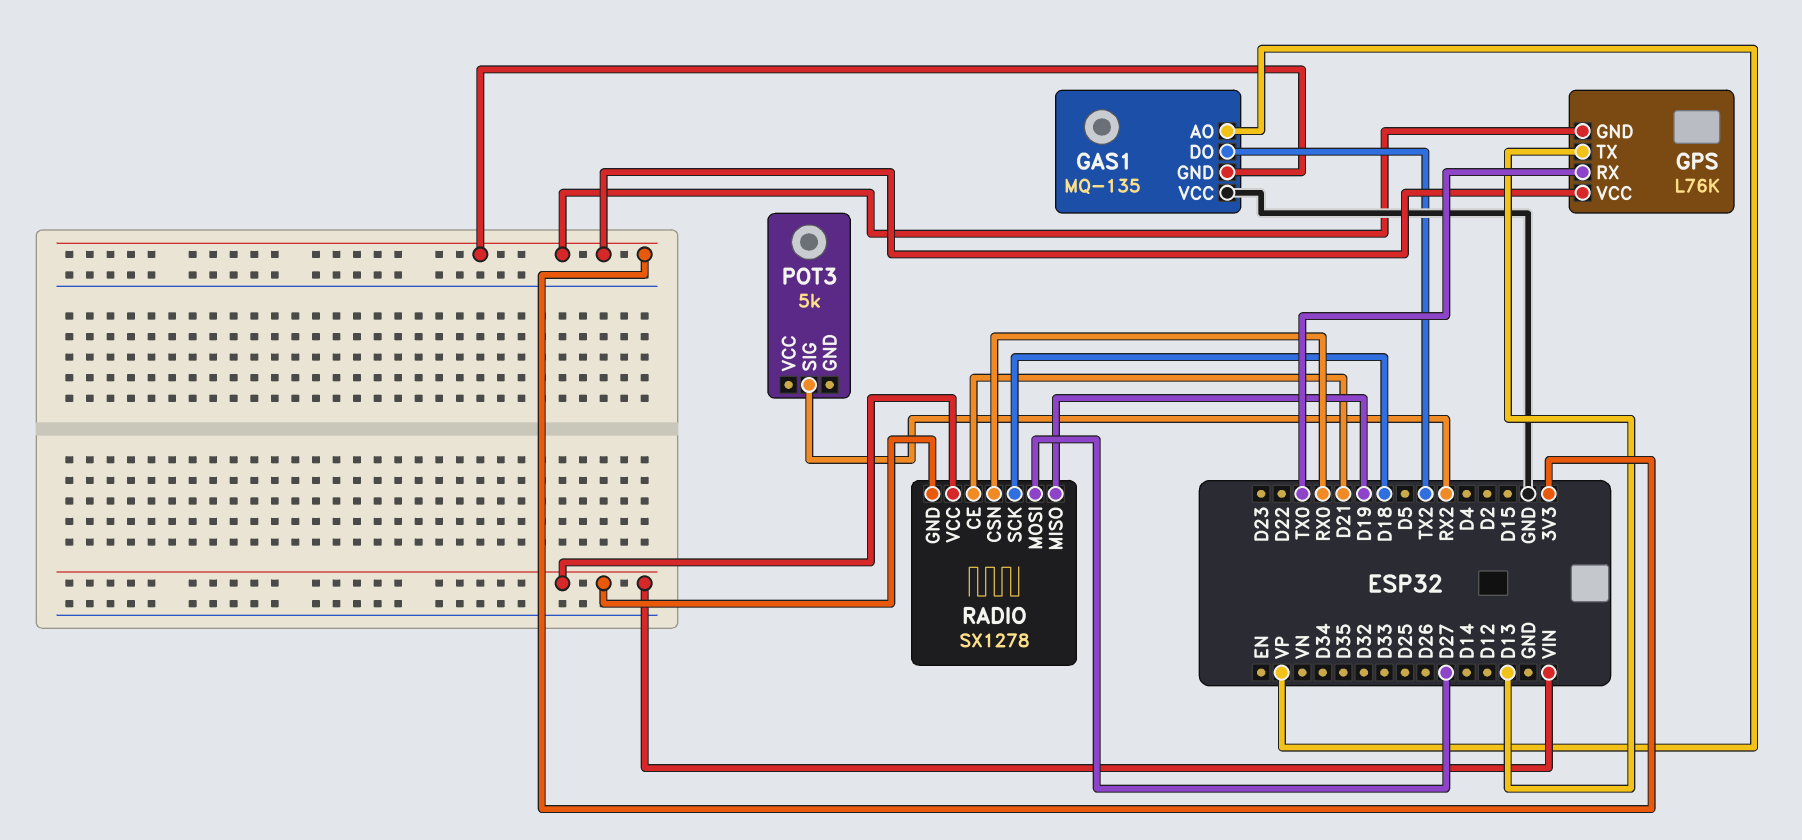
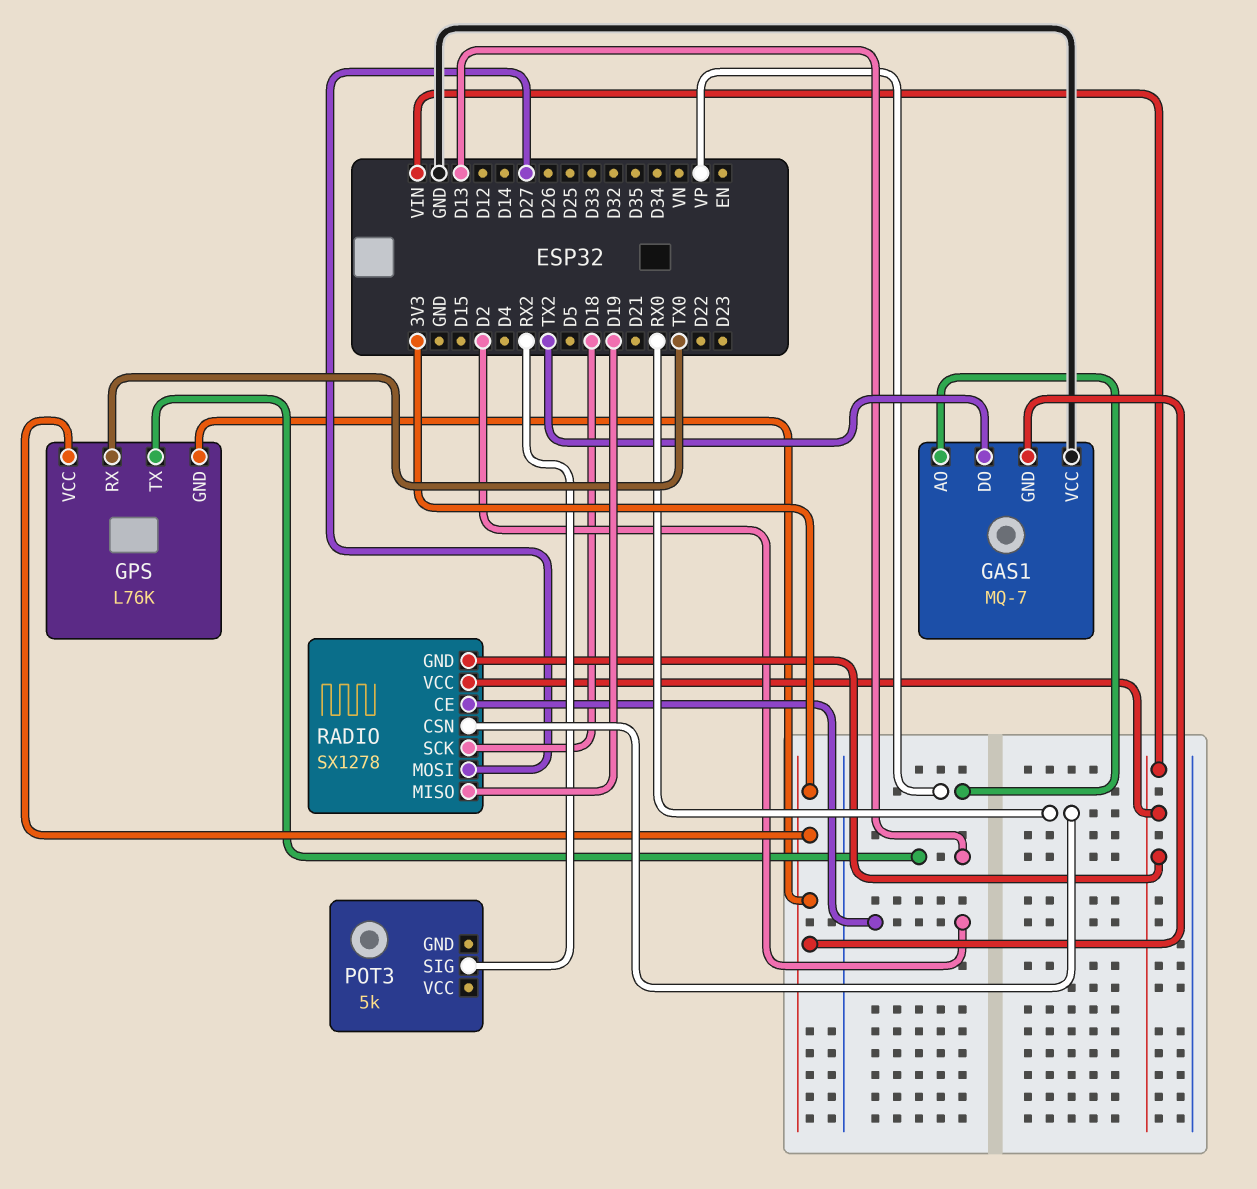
GAS1: MQ-135 -> MQ-7
RADIO pin CE: D21 -> D2

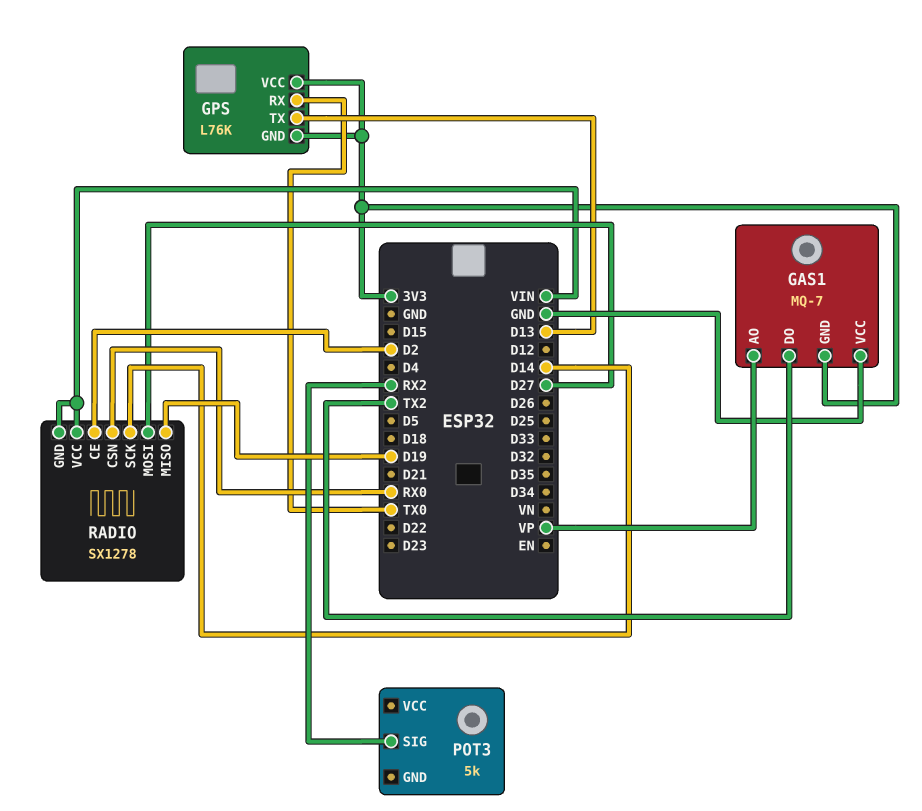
RADIO pin SCK: D18 -> D14

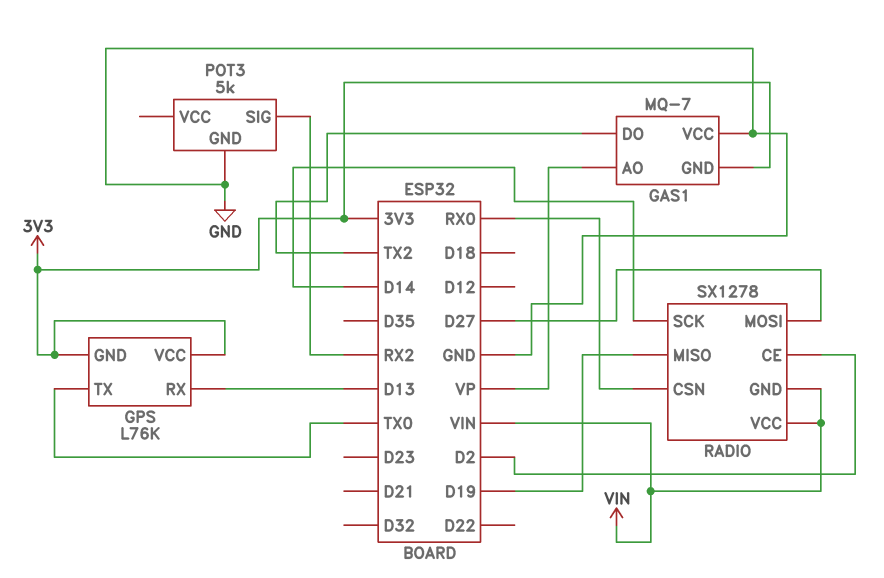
GPS pin RX: TX0 -> D13
GPS pin TX: D13 -> TX0
POT3 pin GND: none -> GND

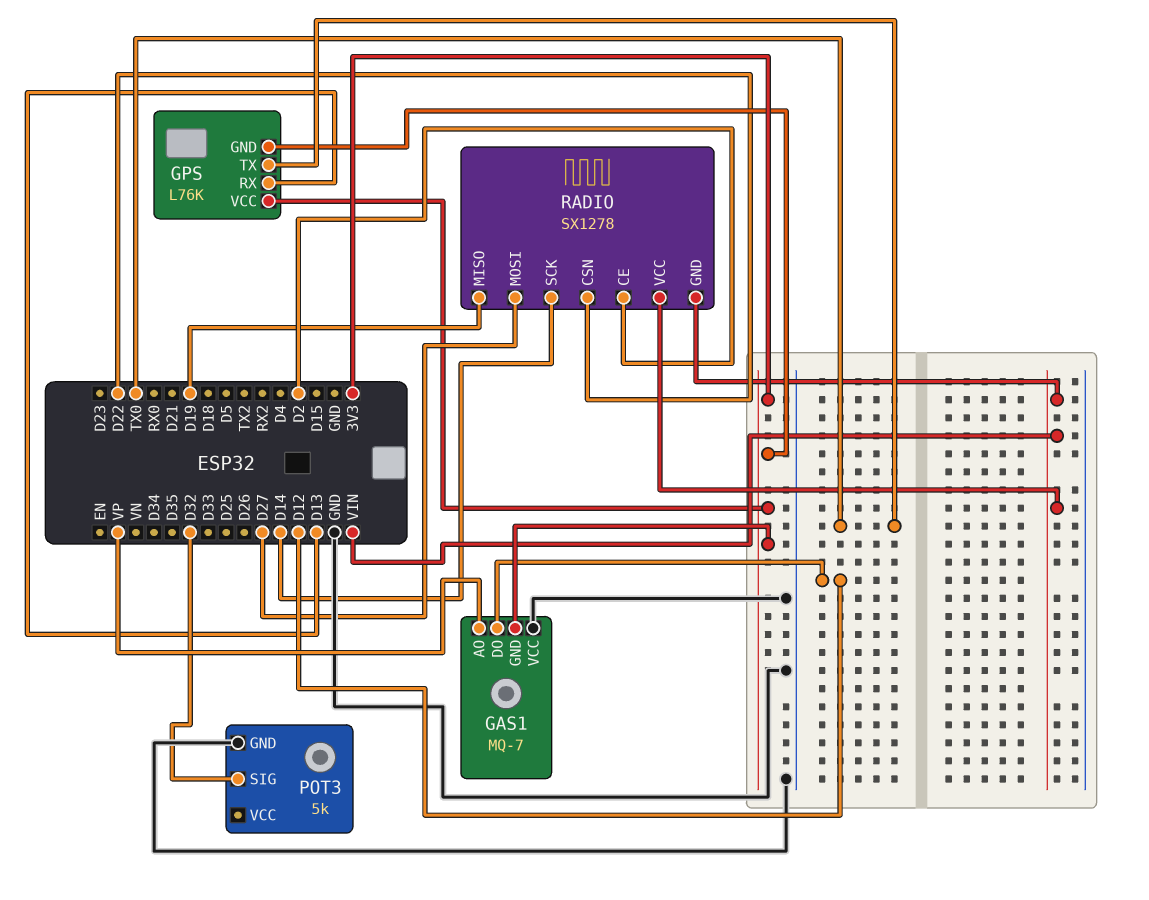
GAS1 pin DO: TX2 -> D12
POT3 pin SIG: RX2 -> D32
RADIO pin CSN: RX0 -> D22

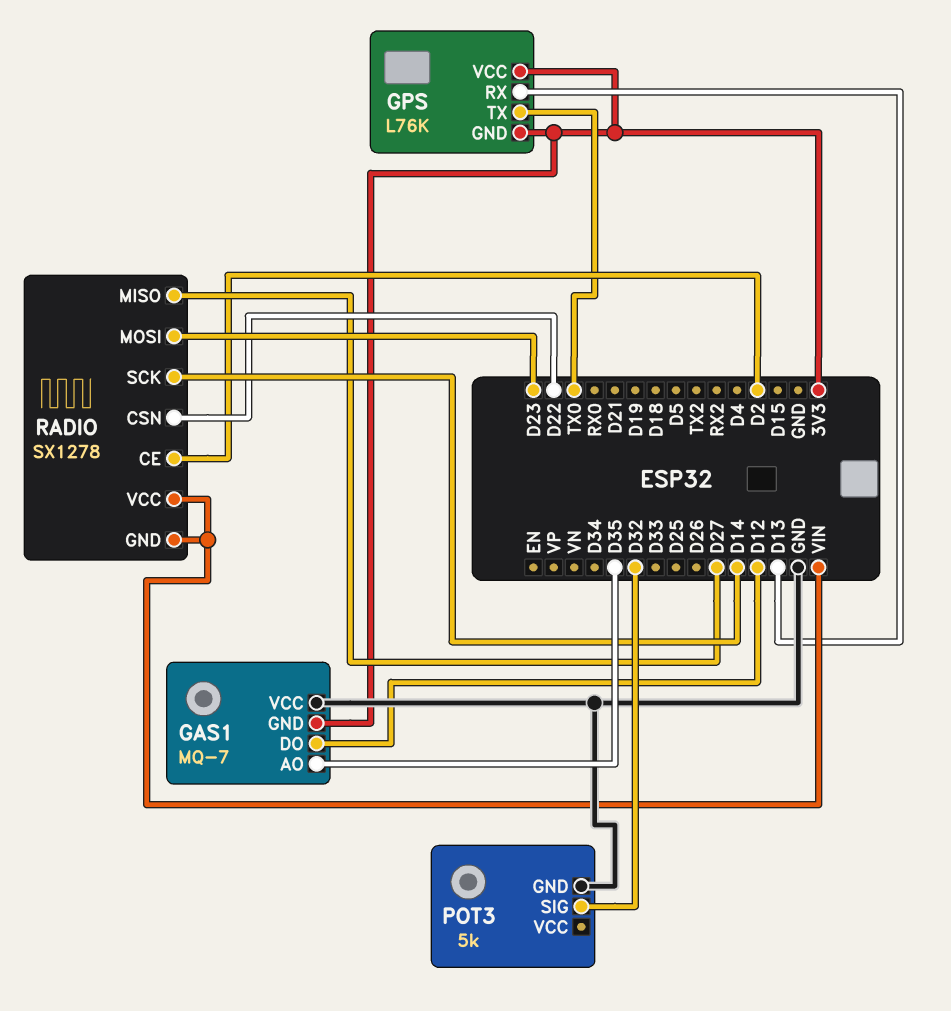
GAS1 pin AO: VP -> D35
RADIO pin MISO: D19 -> D27
RADIO pin MOSI: D27 -> D23

